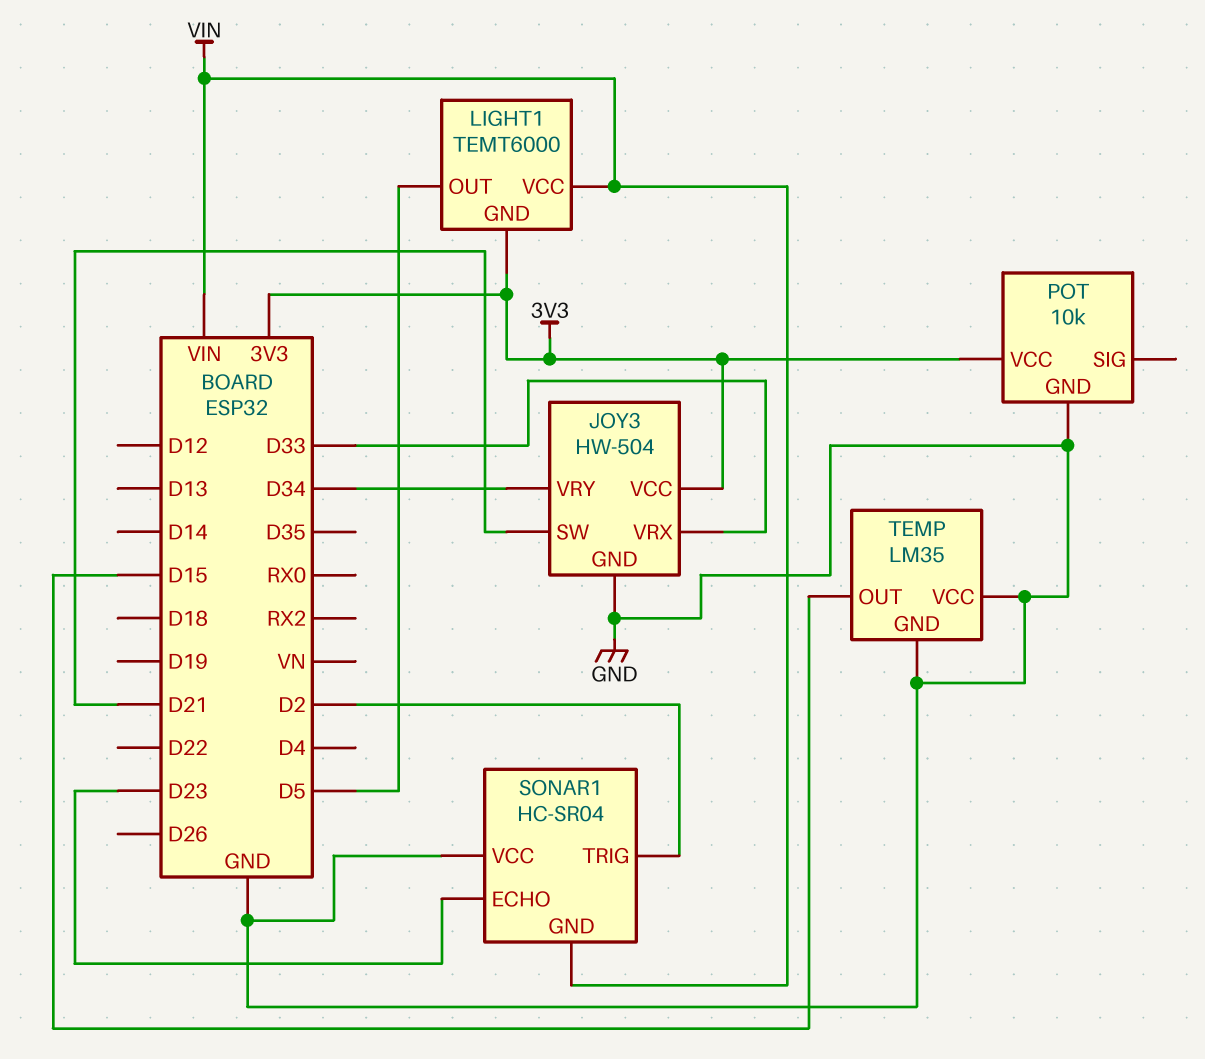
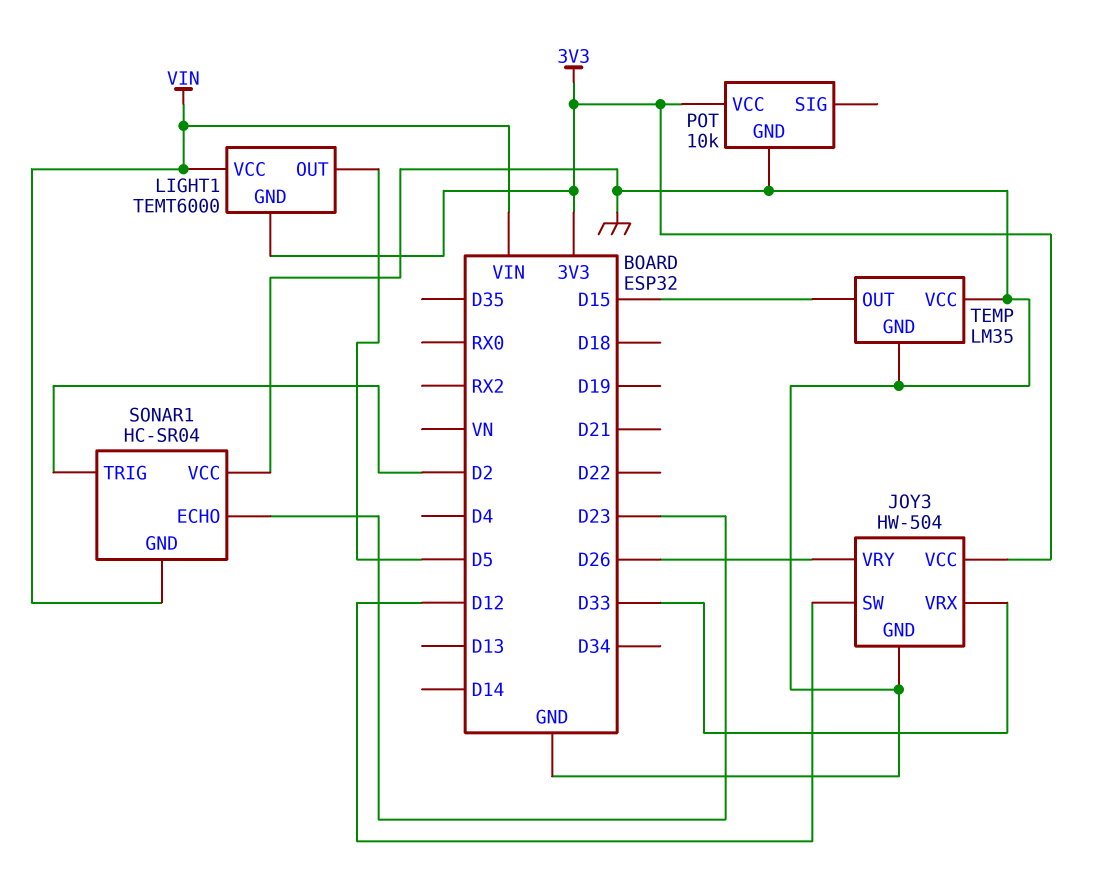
JOY3 pin SW: D21 -> D12
JOY3 pin VRY: D34 -> D26

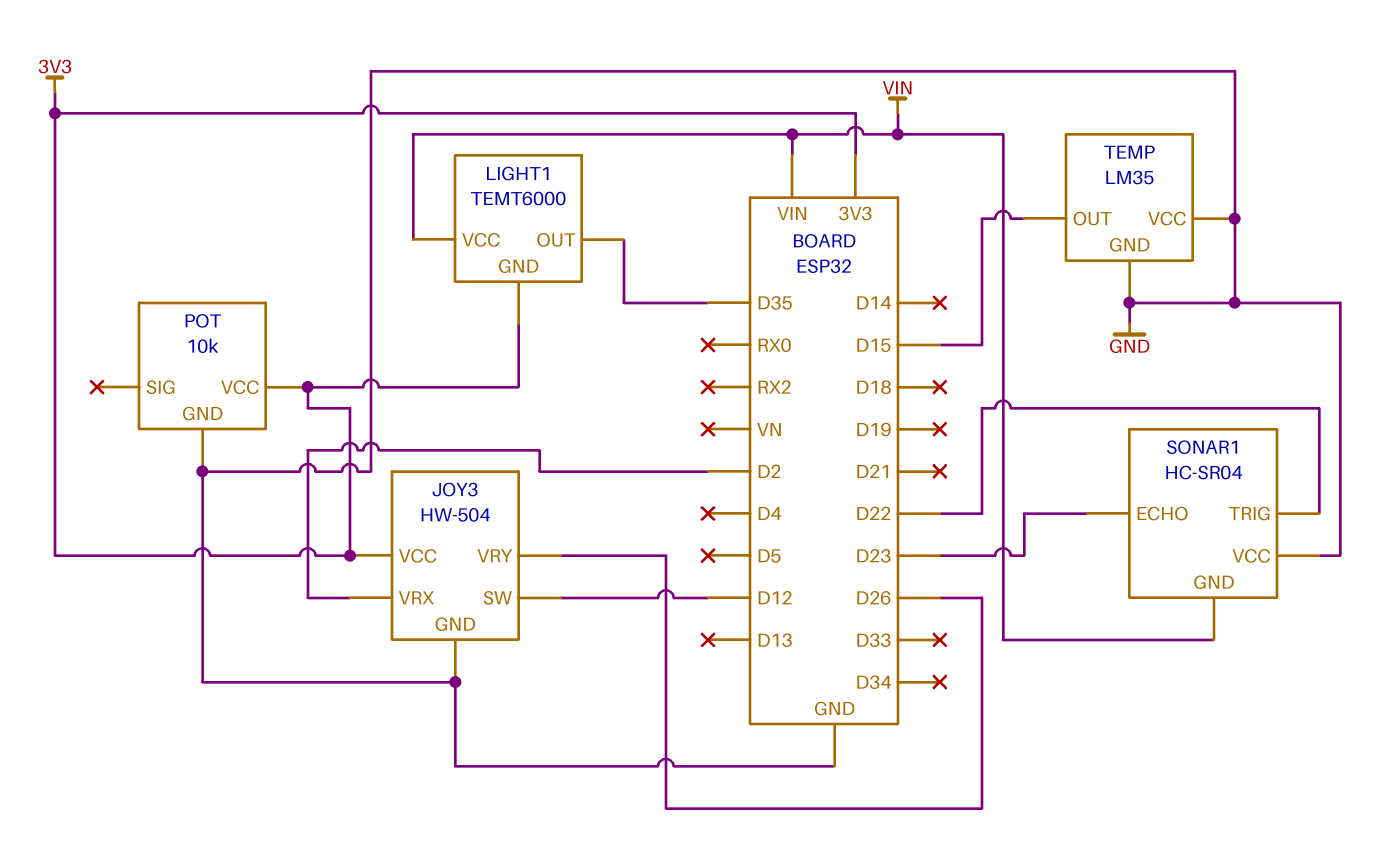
JOY3 pin VRX: D33 -> D2
LIGHT1 pin OUT: D5 -> D35
SONAR1 pin TRIG: D2 -> D22

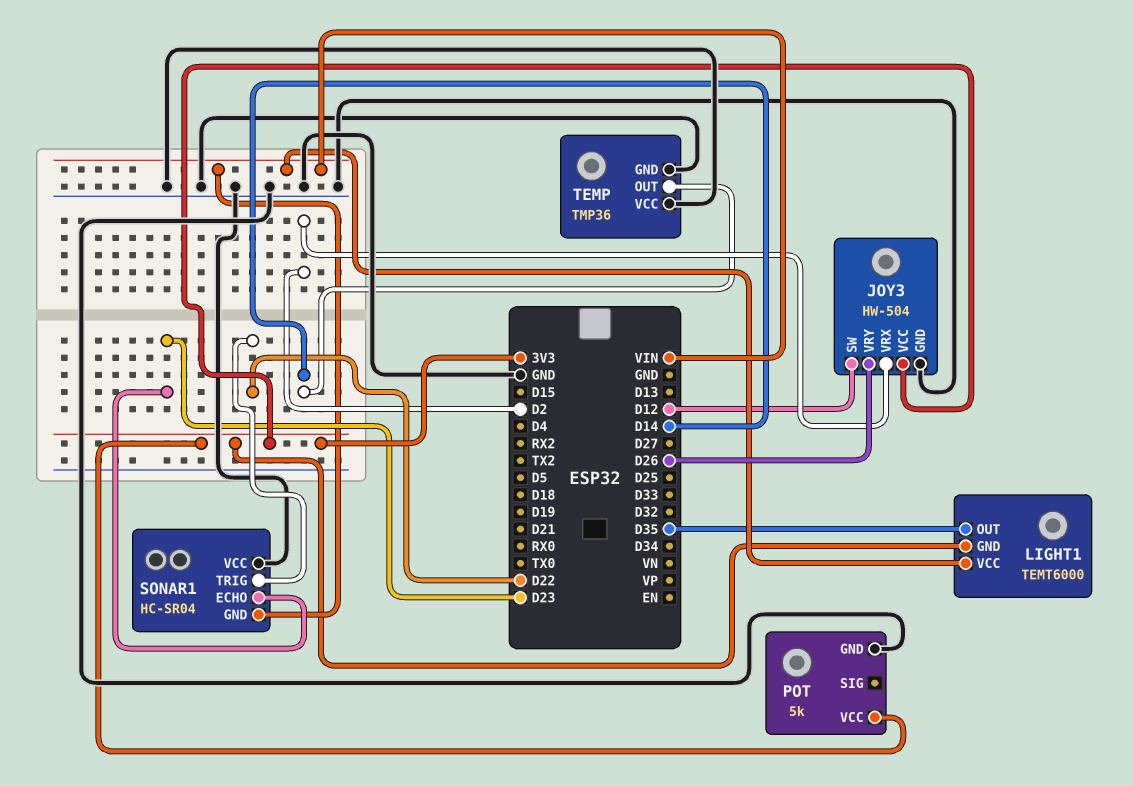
POT: 10k -> 5k
TEMP: LM35 -> TMP36
TEMP pin OUT: D15 -> D14

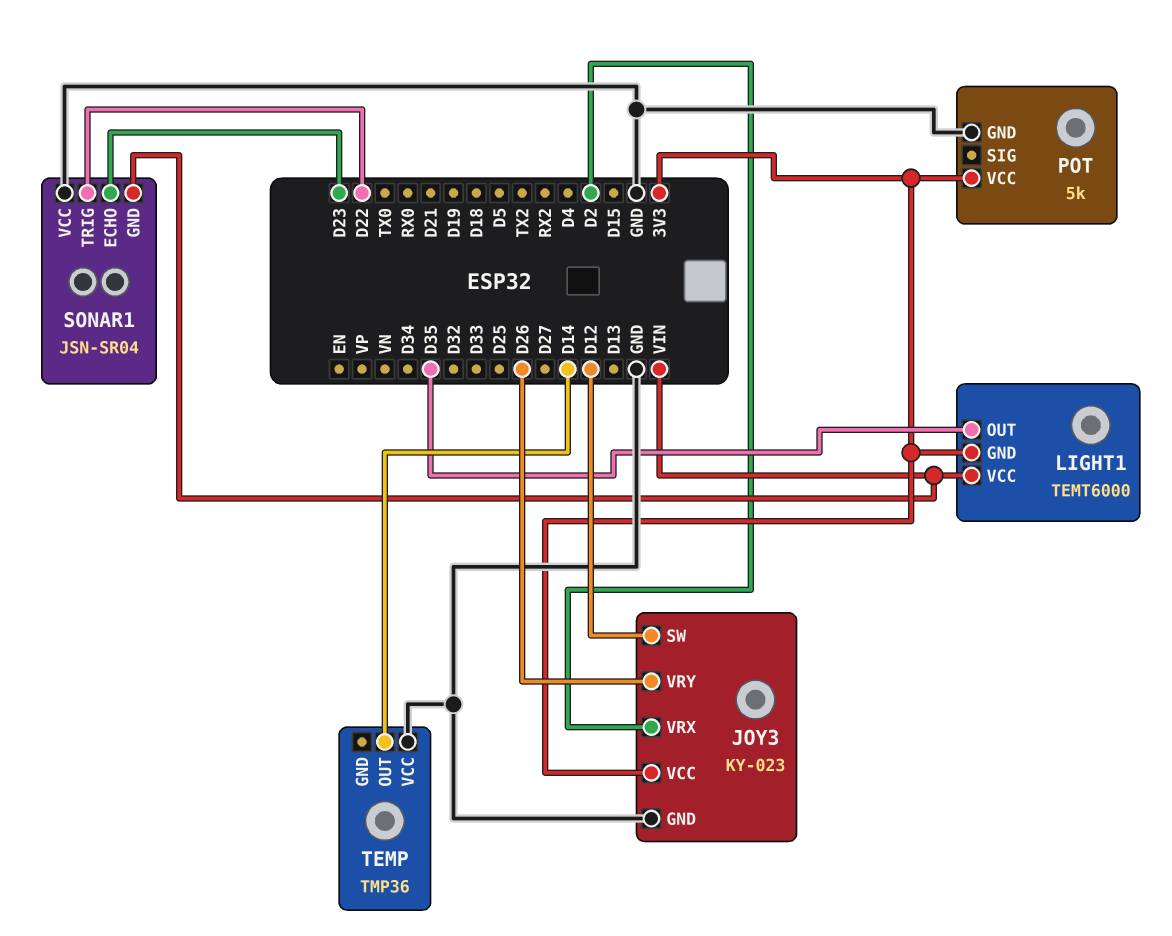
JOY3: HW-504 -> KY-023
SONAR1: HC-SR04 -> JSN-SR04
TEMP pin GND: GND -> none

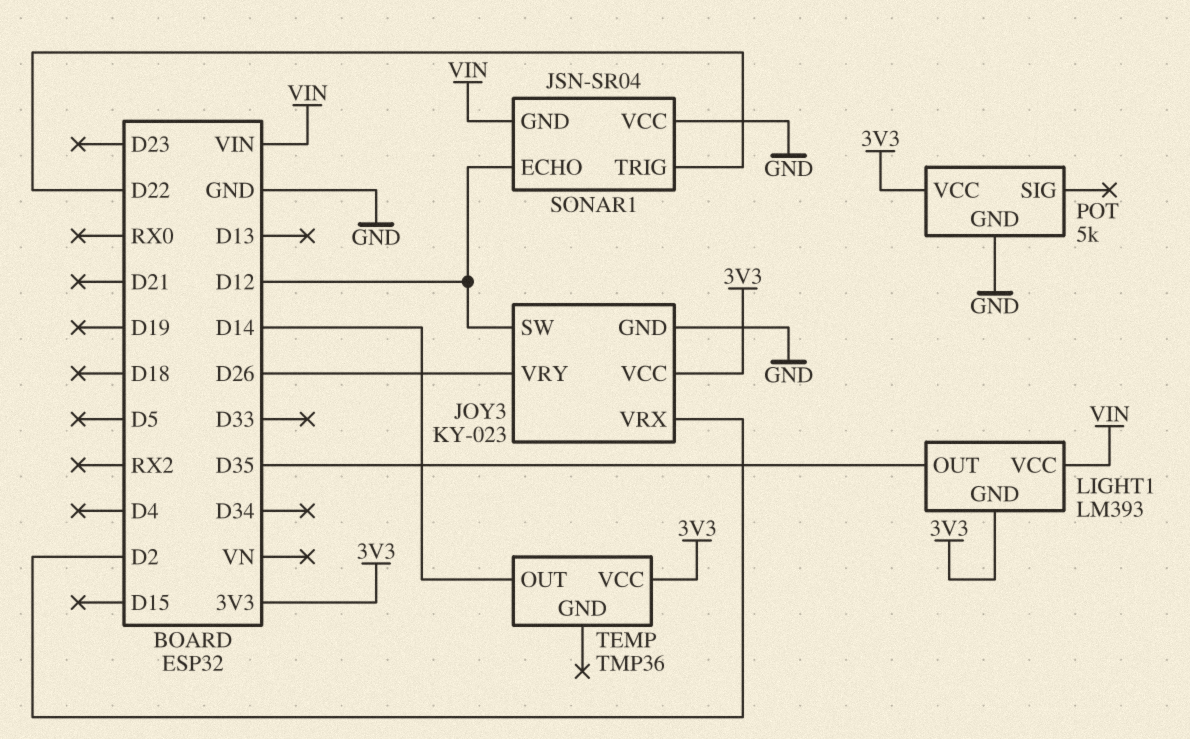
LIGHT1: TEMT6000 -> LM393
SONAR1 pin ECHO: D23 -> D12
TEMP pin VCC: GND -> 3V3

